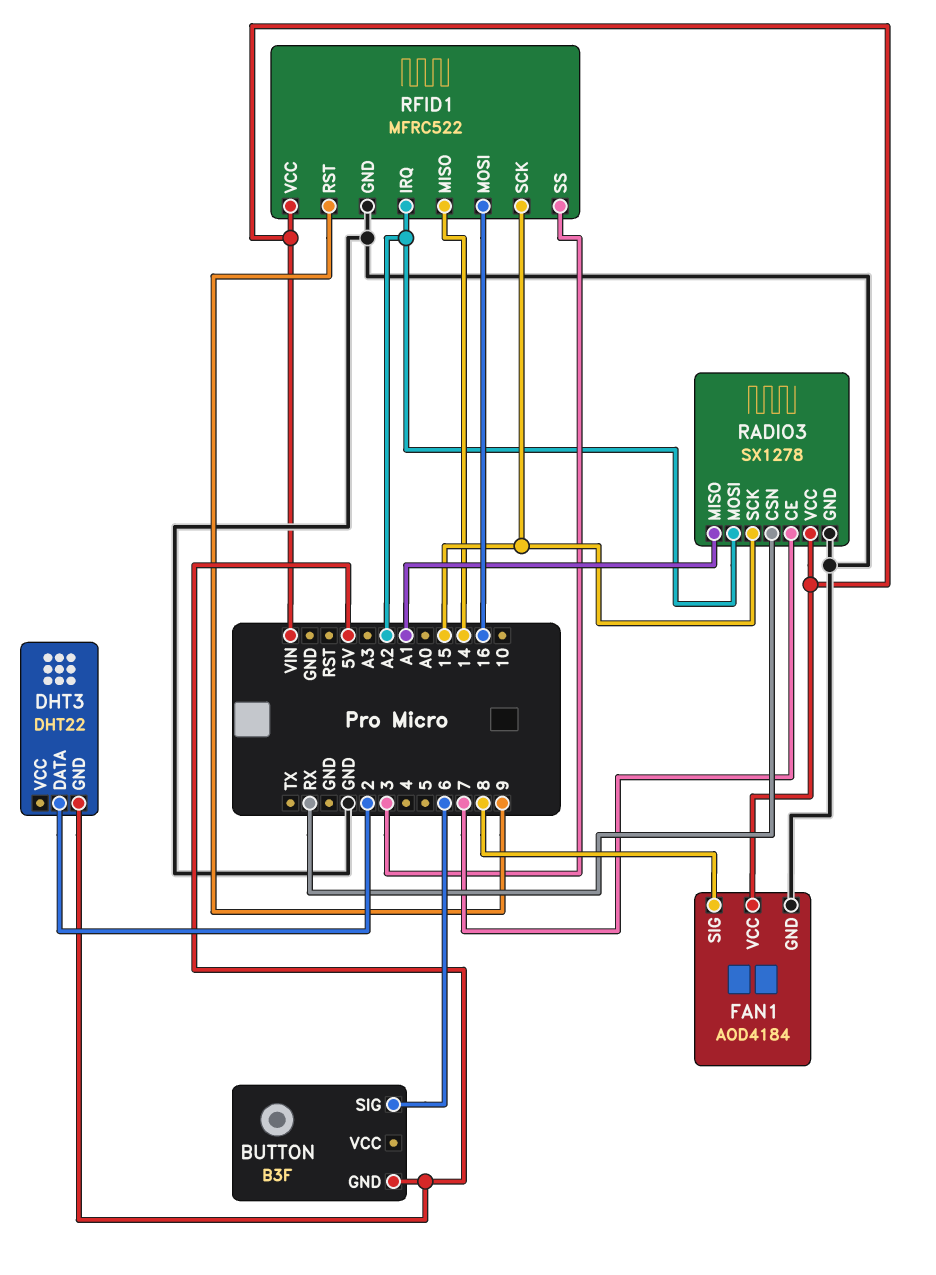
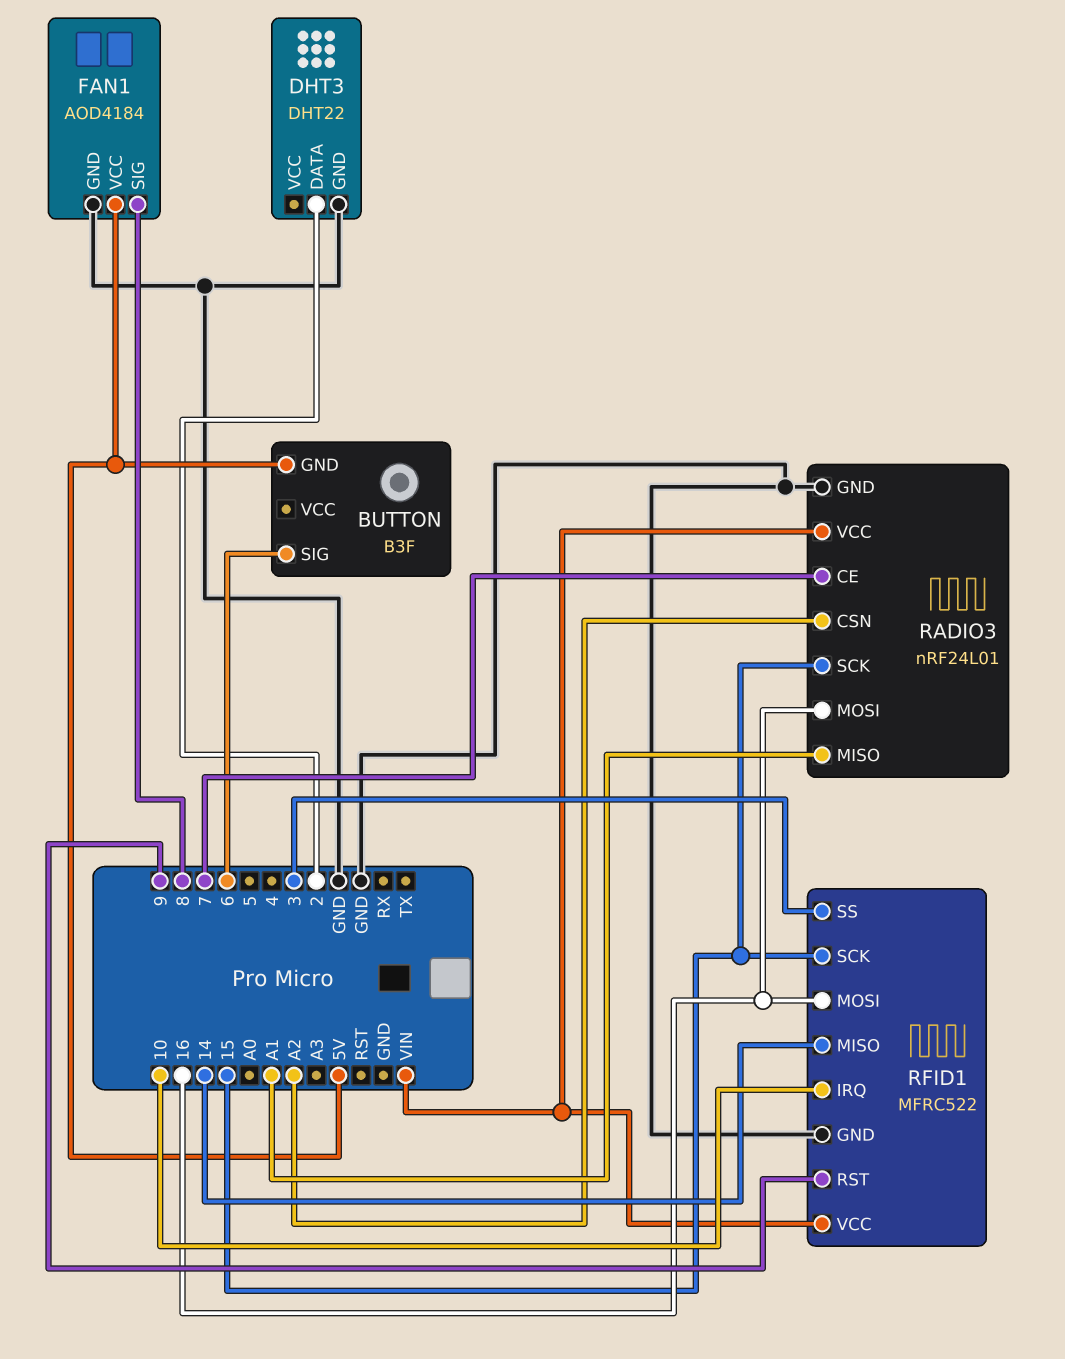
DHT3 pin GND: 5V -> GND
FAN1 pin VCC: VIN -> 5V
RADIO3: SX1278 -> nRF24L01
RADIO3 pin CSN: RX -> A2
RADIO3 pin MOSI: A2 -> 16
RFID1 pin IRQ: A2 -> 10

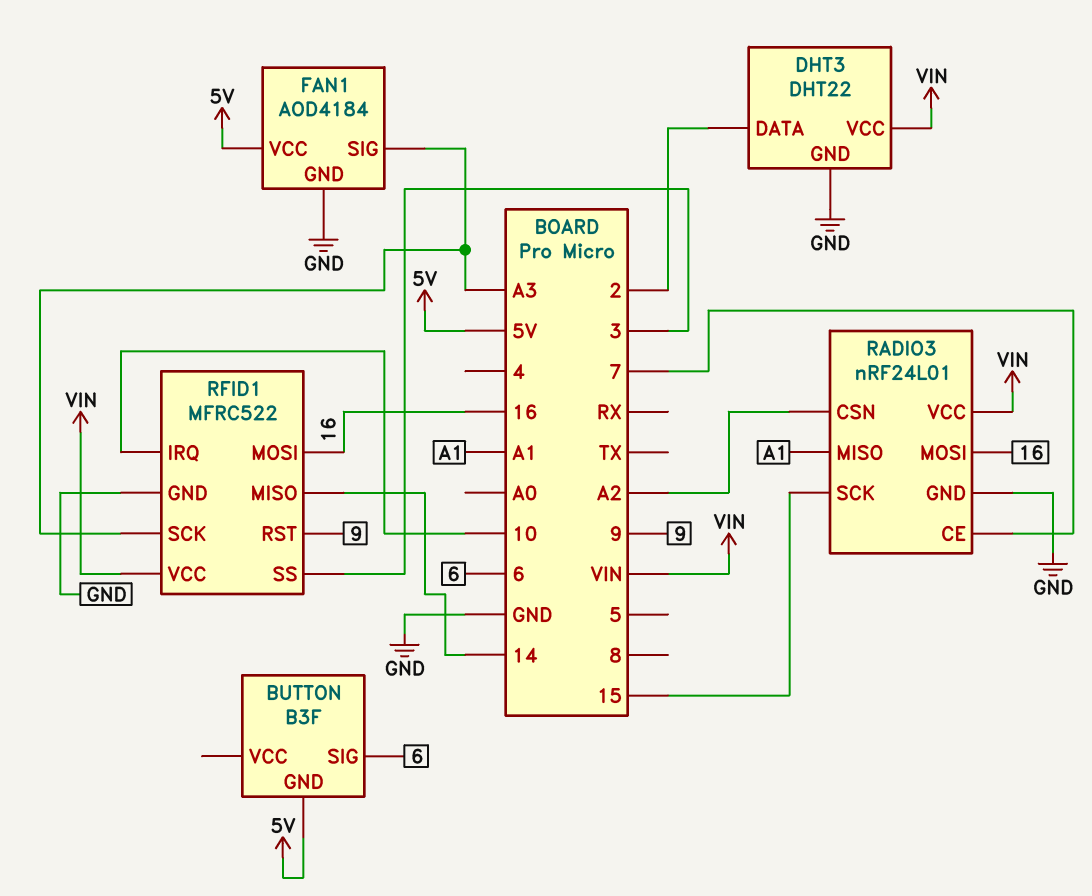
DHT3 pin VCC: none -> VIN
FAN1 pin SIG: 8 -> A3
RFID1 pin SCK: 15 -> A3

